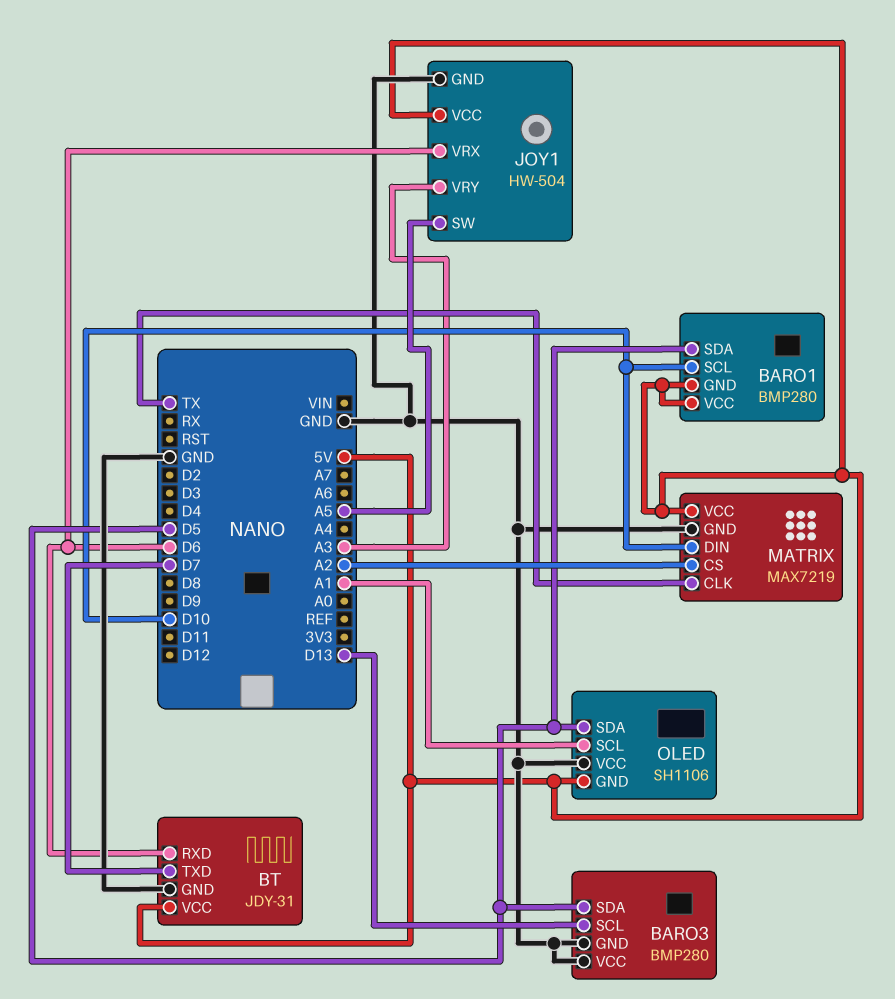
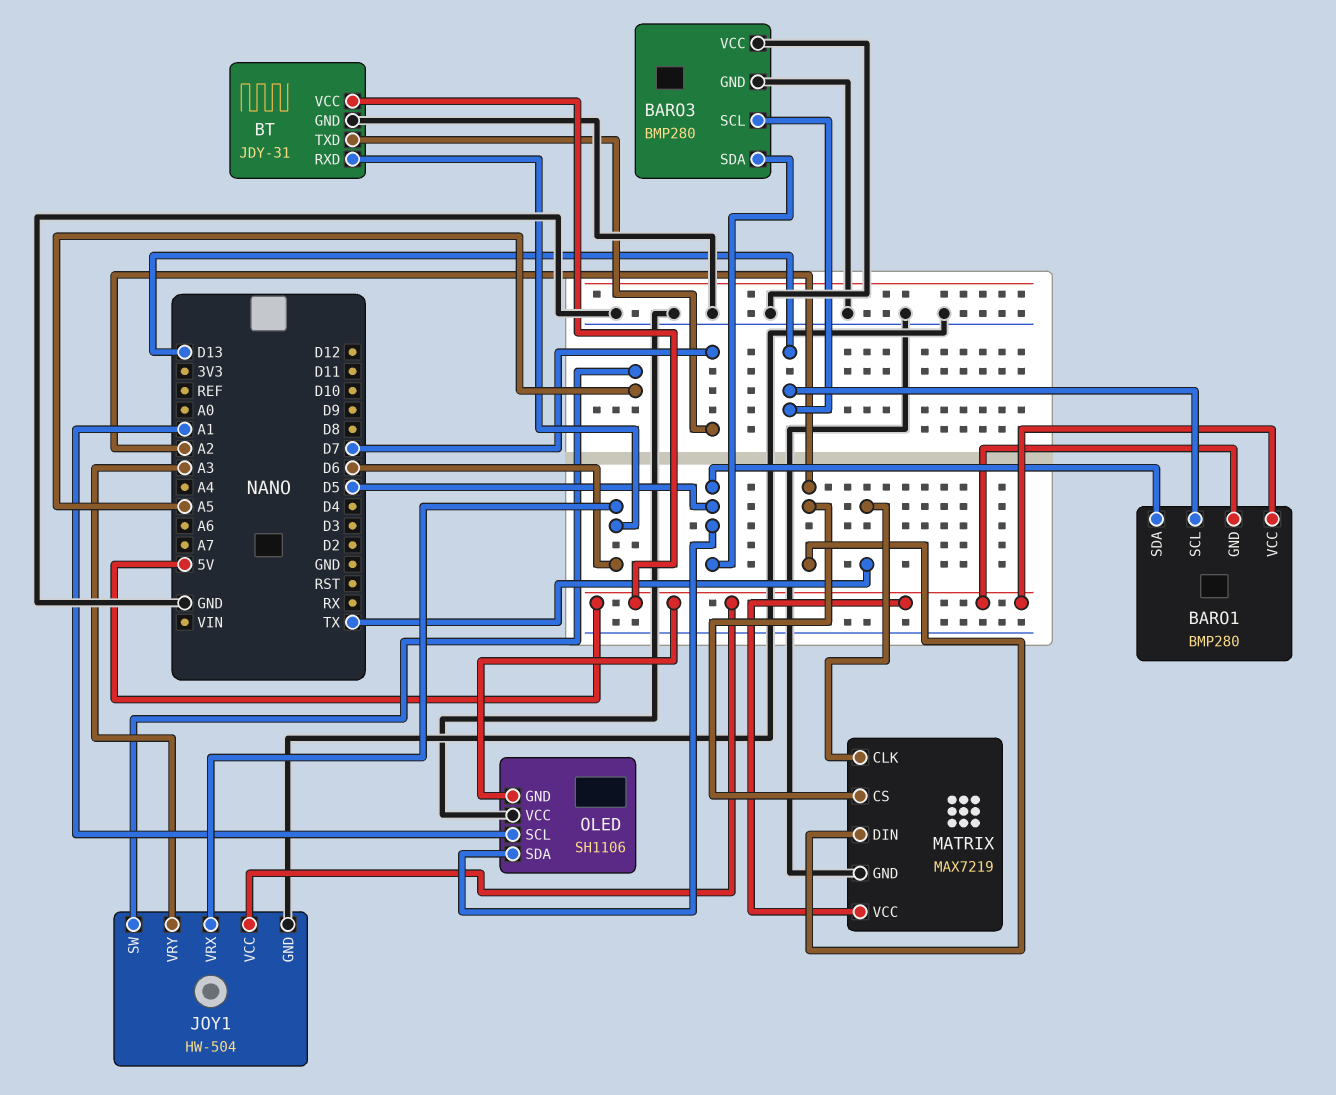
BARO1 pin SCL: D10 -> D13
MATRIX pin DIN: D10 -> A2

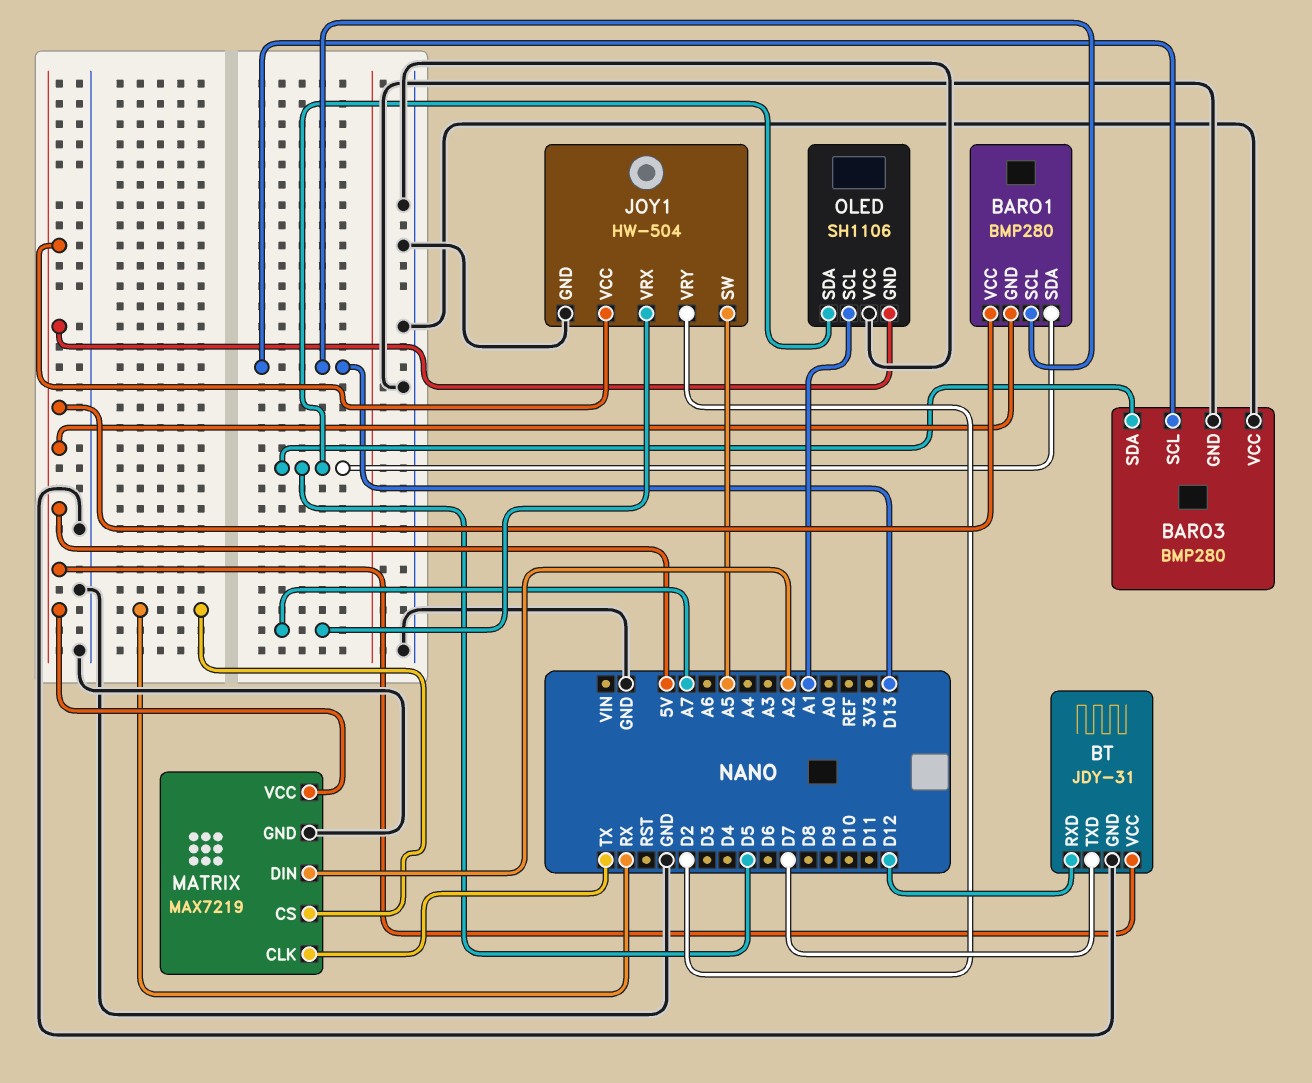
BT pin RXD: D6 -> D12
JOY1 pin VRX: D6 -> A7
JOY1 pin VRY: A3 -> D2
MATRIX pin CS: A2 -> RX

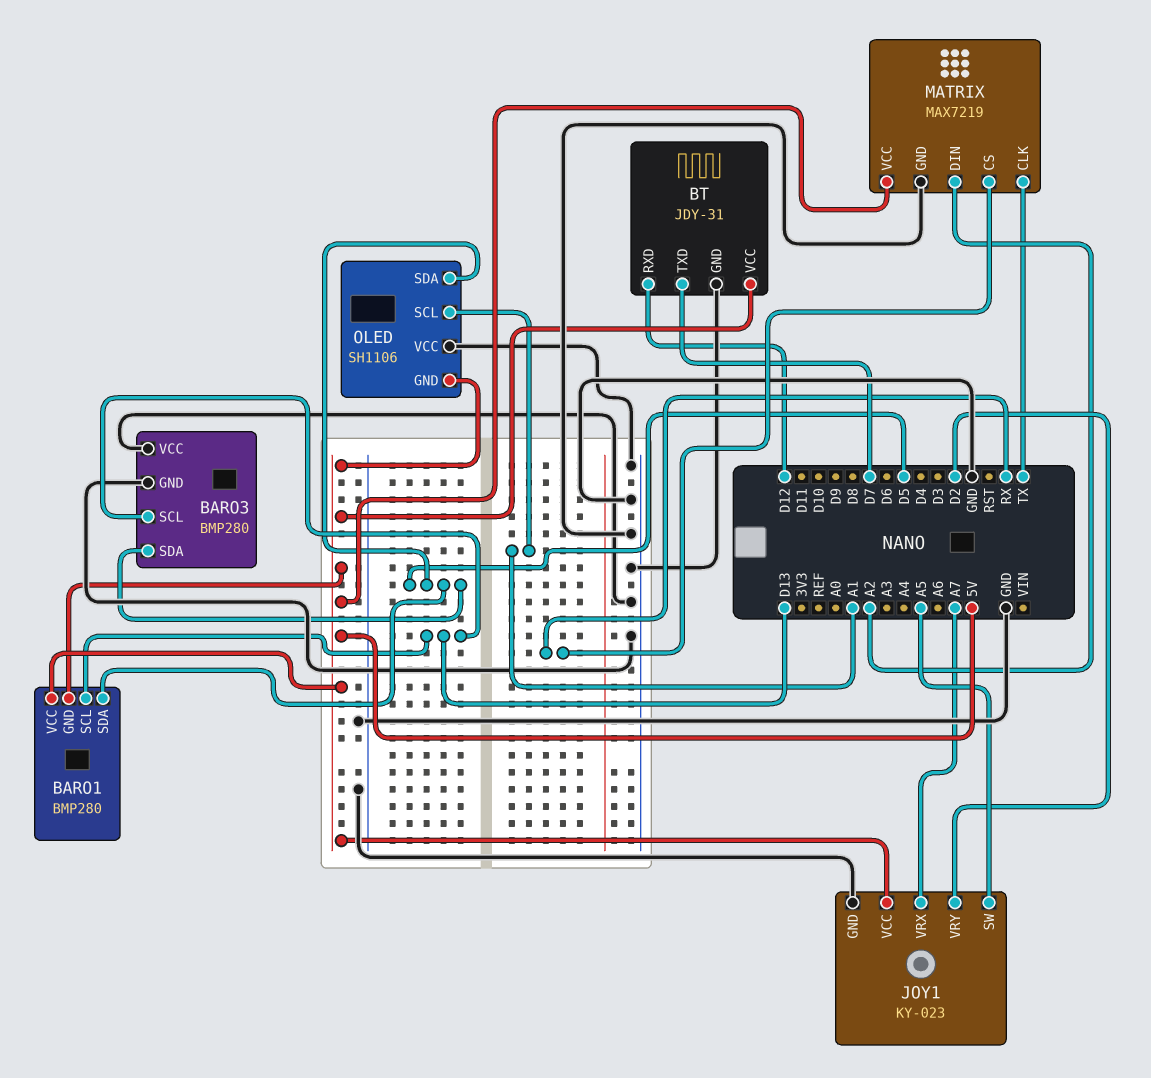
JOY1: HW-504 -> KY-023

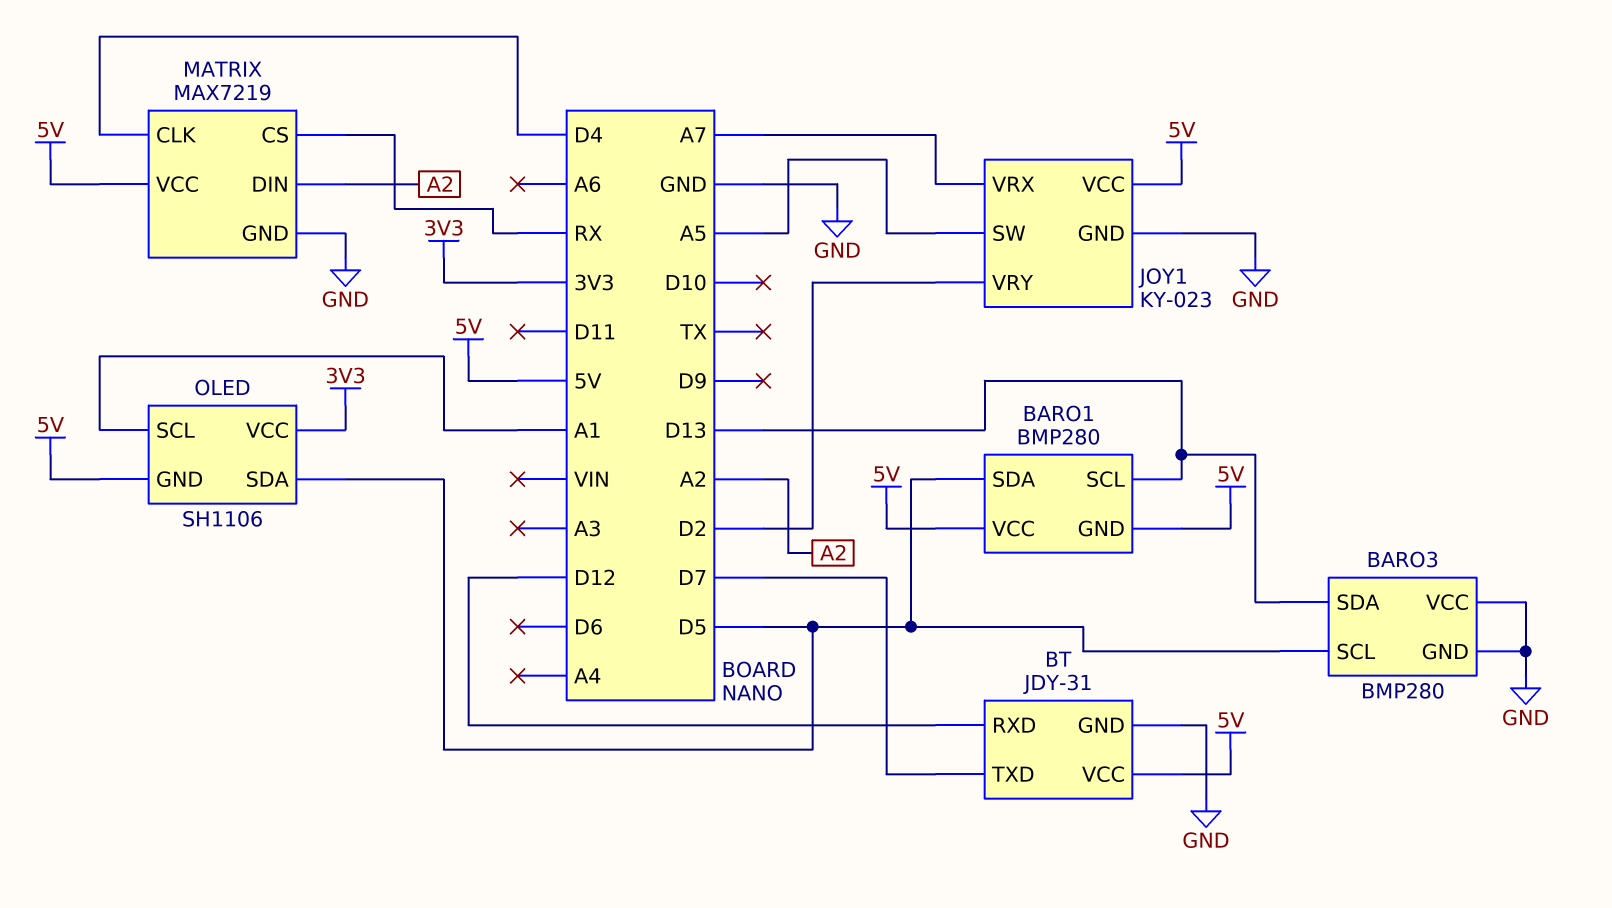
BARO3 pin SCL: D13 -> D5
BARO3 pin SDA: D5 -> D13
MATRIX pin CLK: TX -> D4
OLED pin VCC: GND -> 3V3

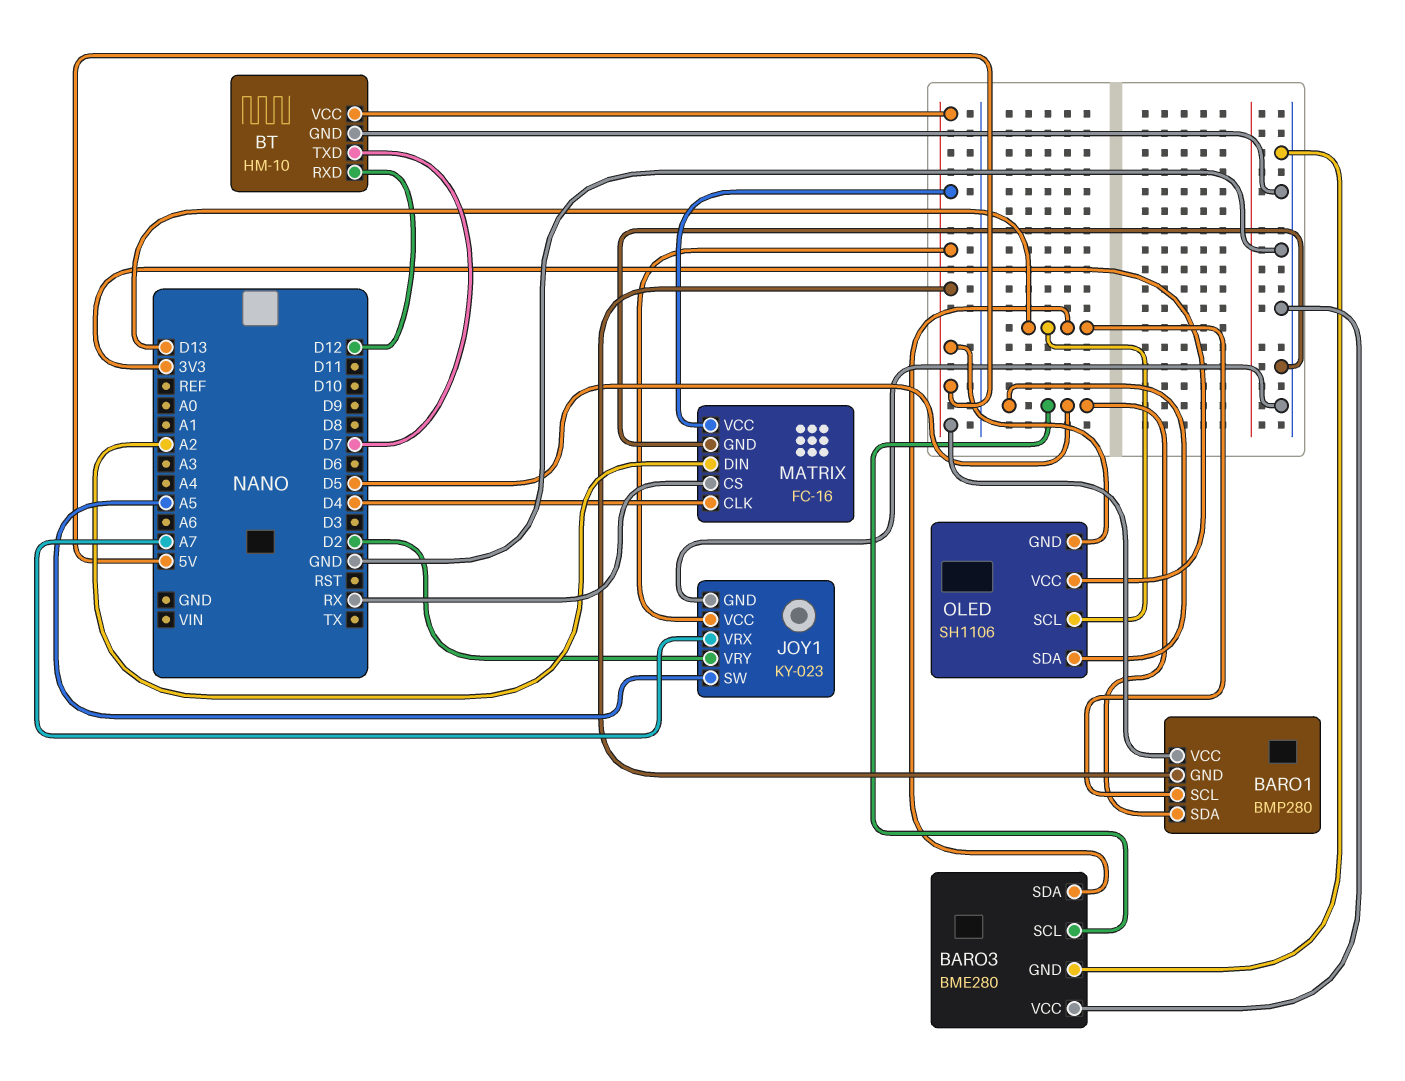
BARO3: BMP280 -> BME280
BT: JDY-31 -> HM-10
MATRIX: MAX7219 -> FC-16
OLED pin SCL: A1 -> D13

